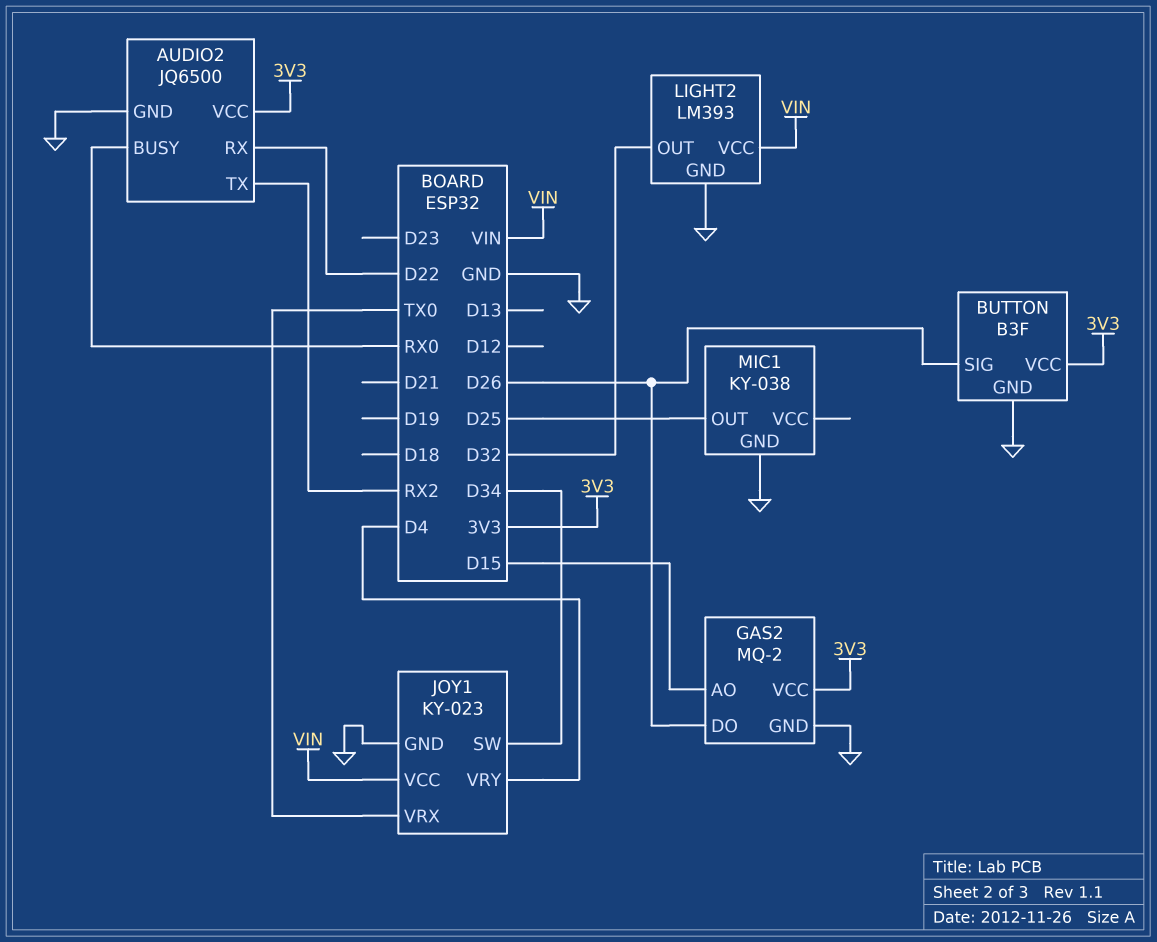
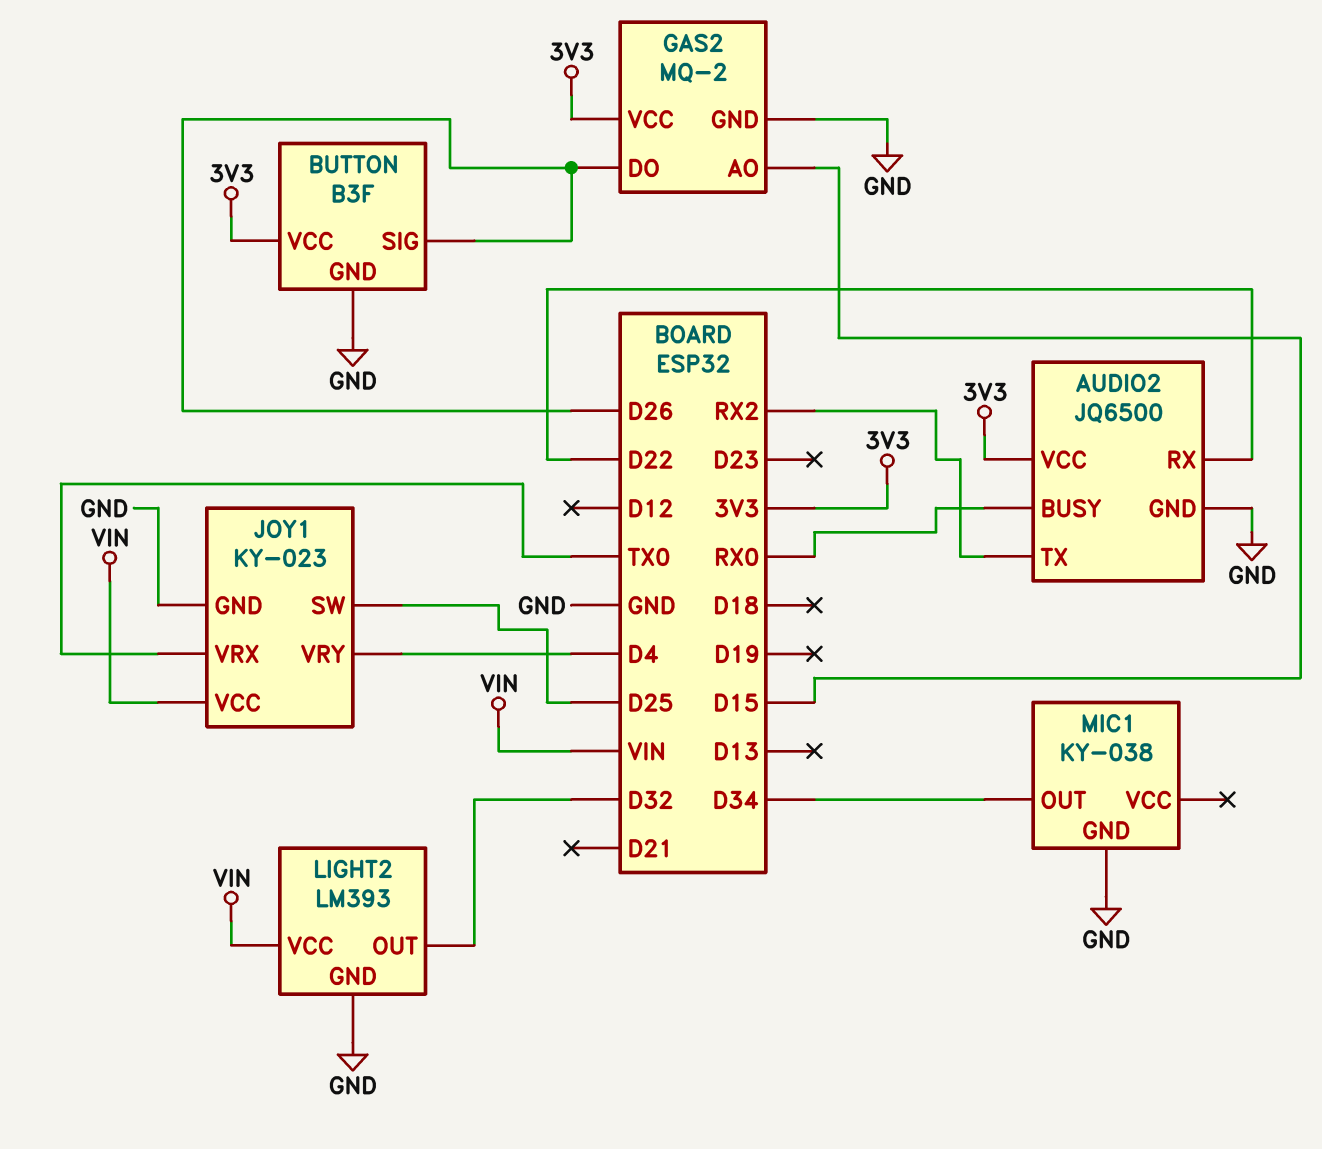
JOY1 pin SW: D34 -> D25
MIC1 pin OUT: D25 -> D34

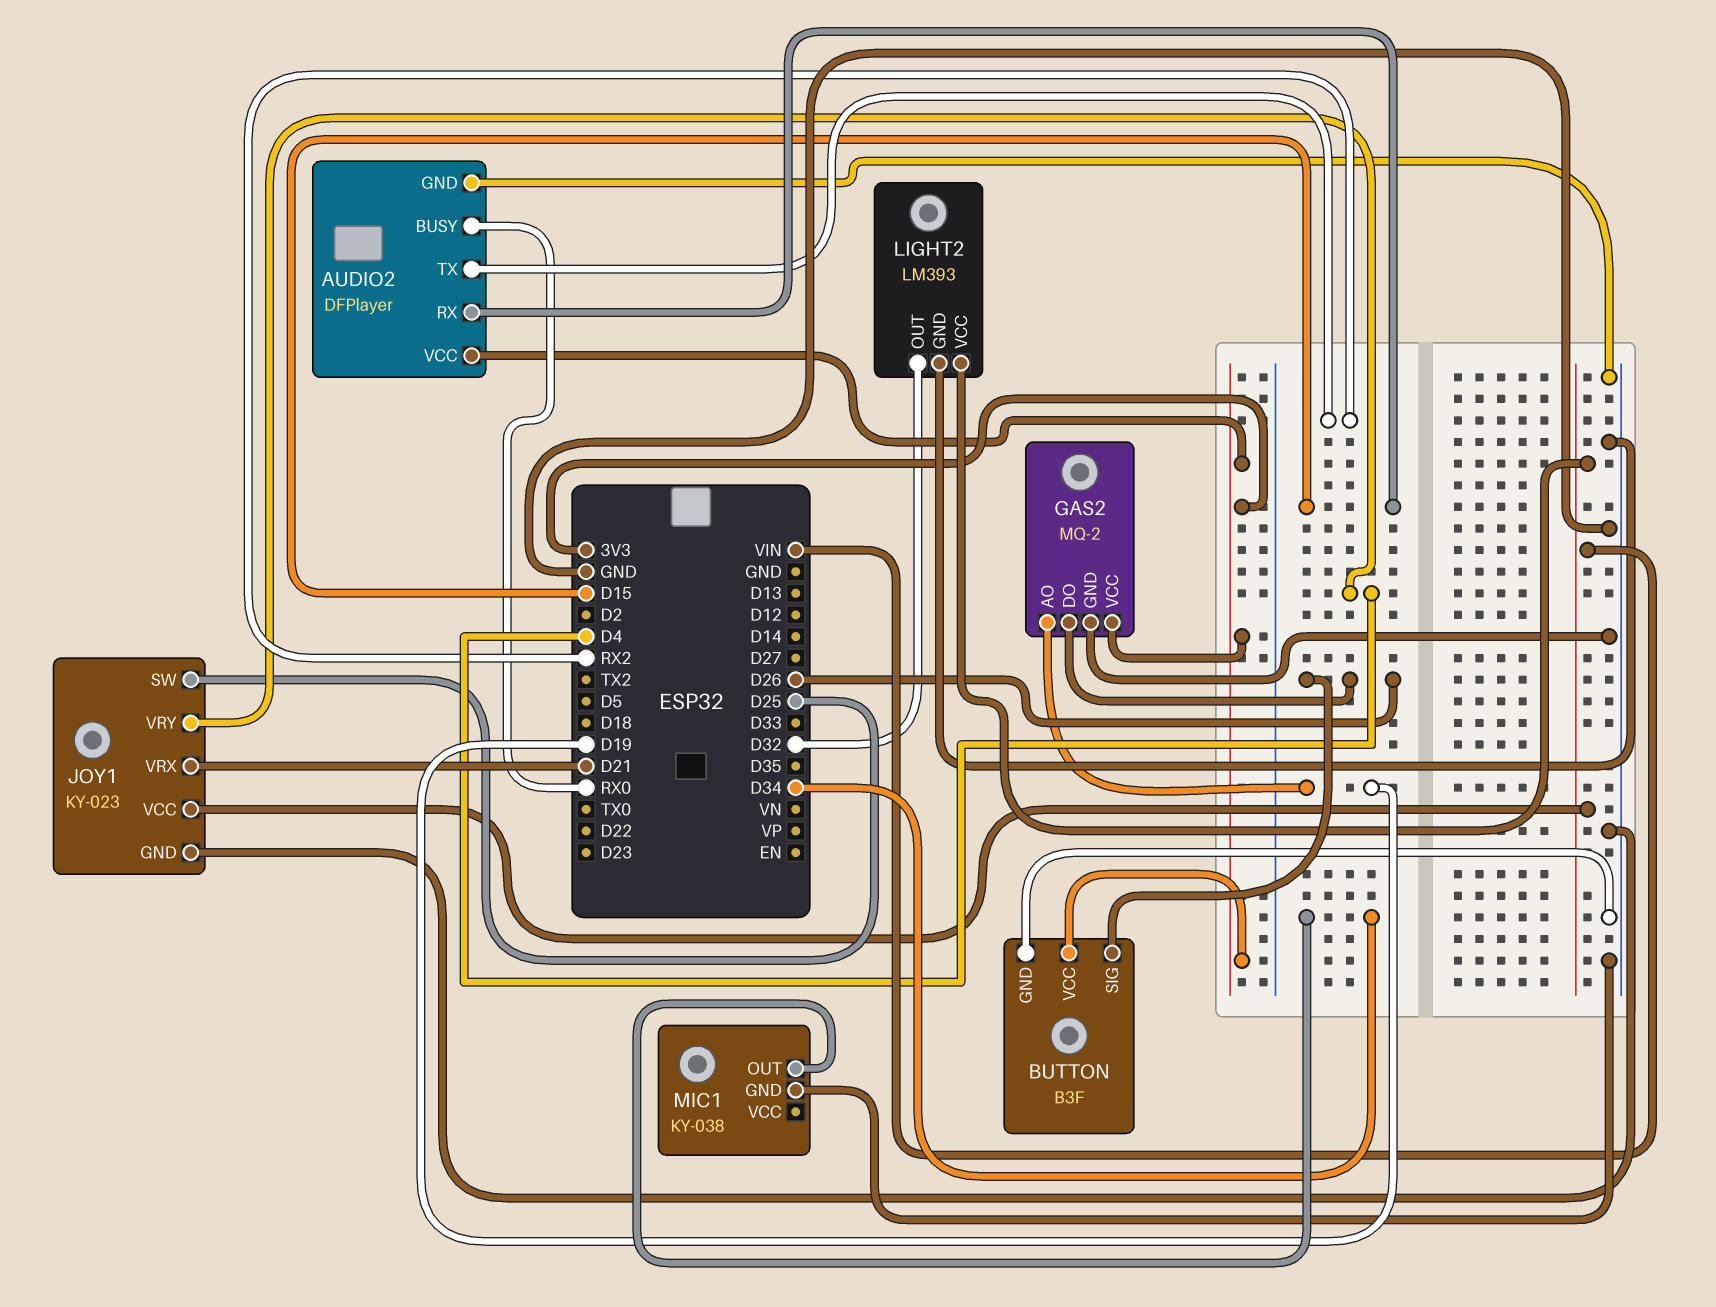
AUDIO2: JQ6500 -> DFPlayer
AUDIO2 pin RX: D22 -> D15
GAS2 pin AO: D15 -> D19
JOY1 pin VRX: TX0 -> D21

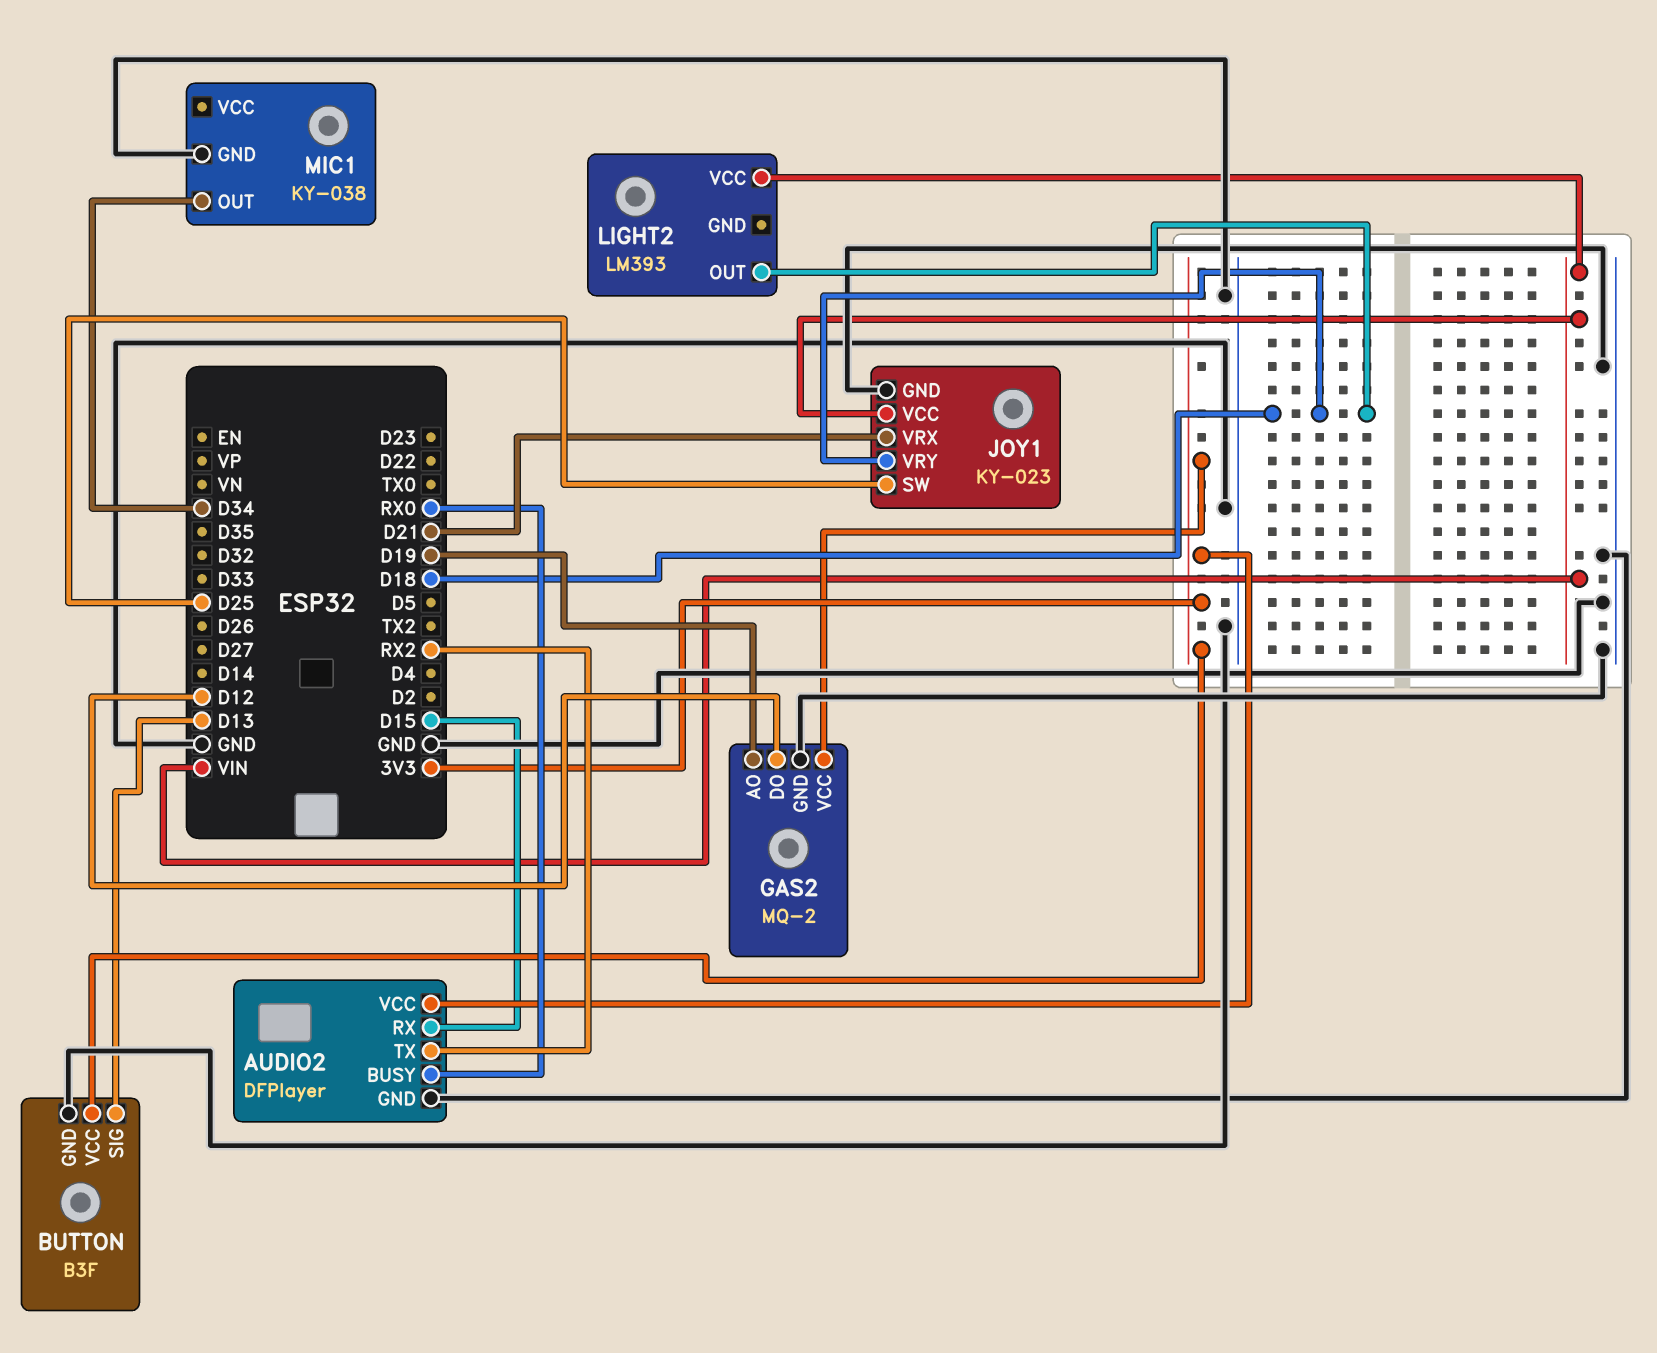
BUTTON pin SIG: D26 -> D13
GAS2 pin DO: D26 -> D12
JOY1 pin VRY: D4 -> D18
LIGHT2 pin GND: GND -> none
LIGHT2 pin OUT: D32 -> D18

